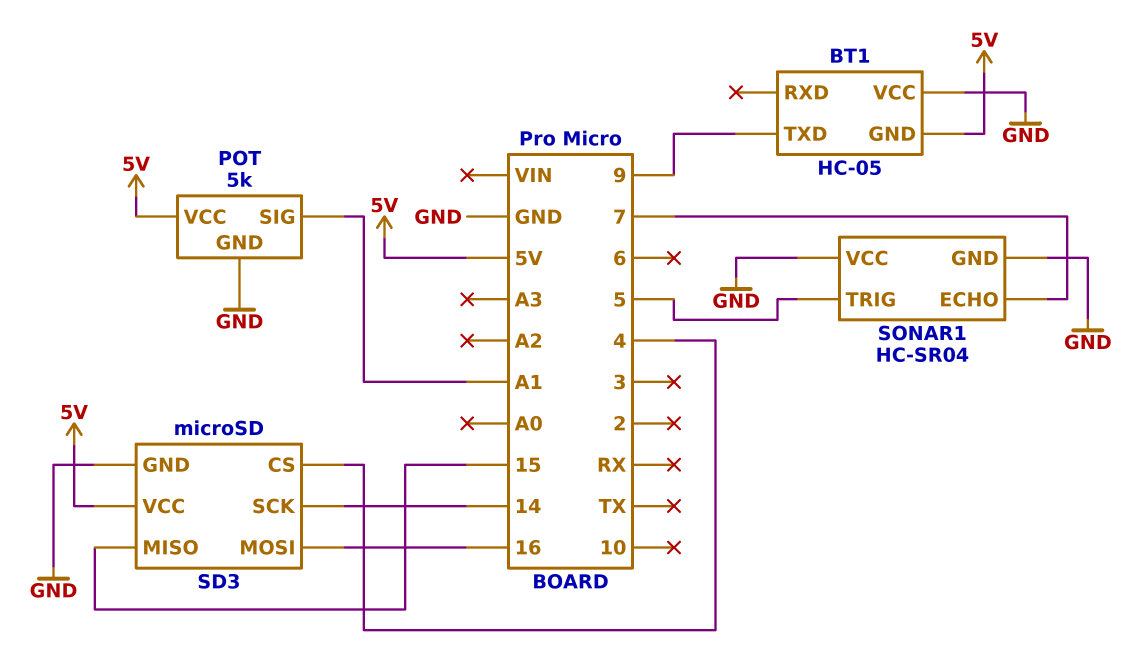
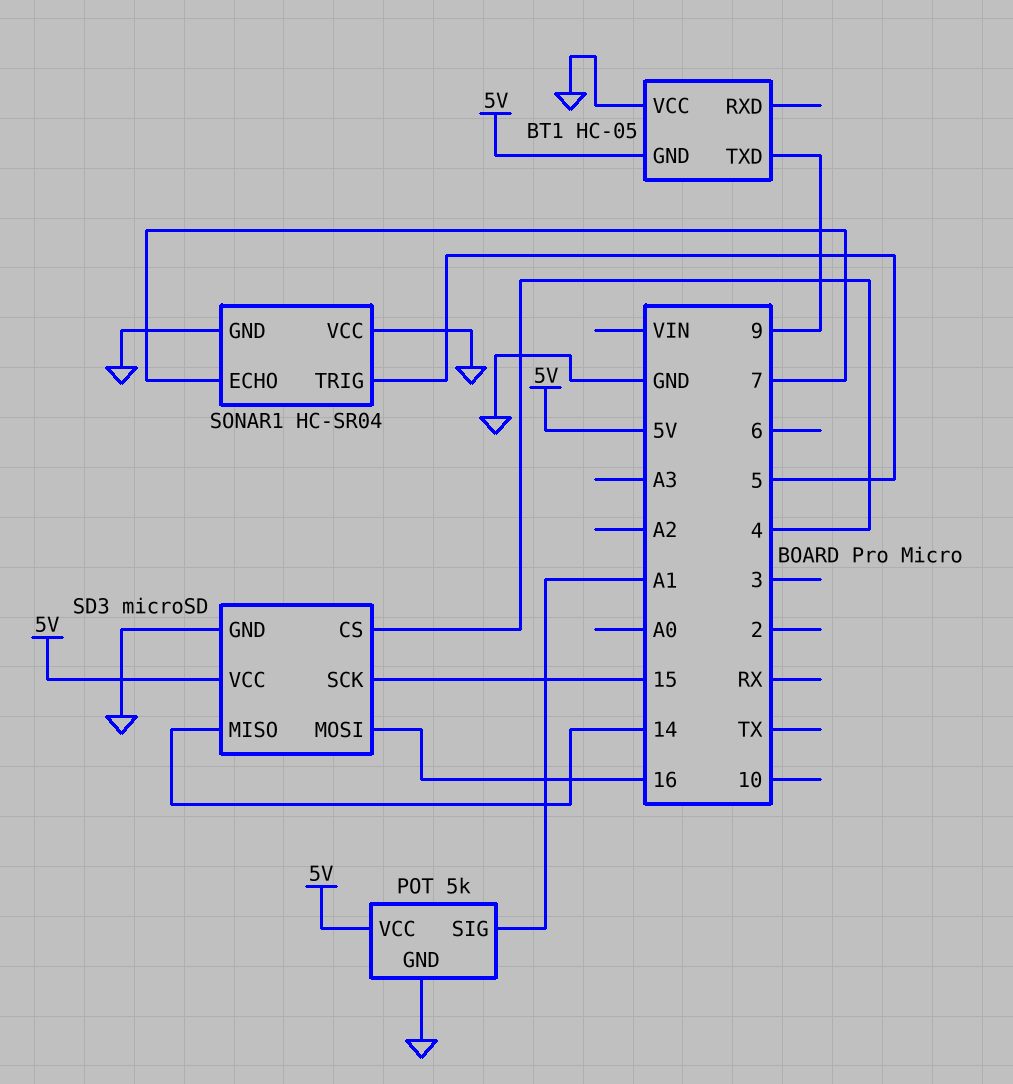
SD3 pin MISO: 15 -> 14
SD3 pin SCK: 14 -> 15

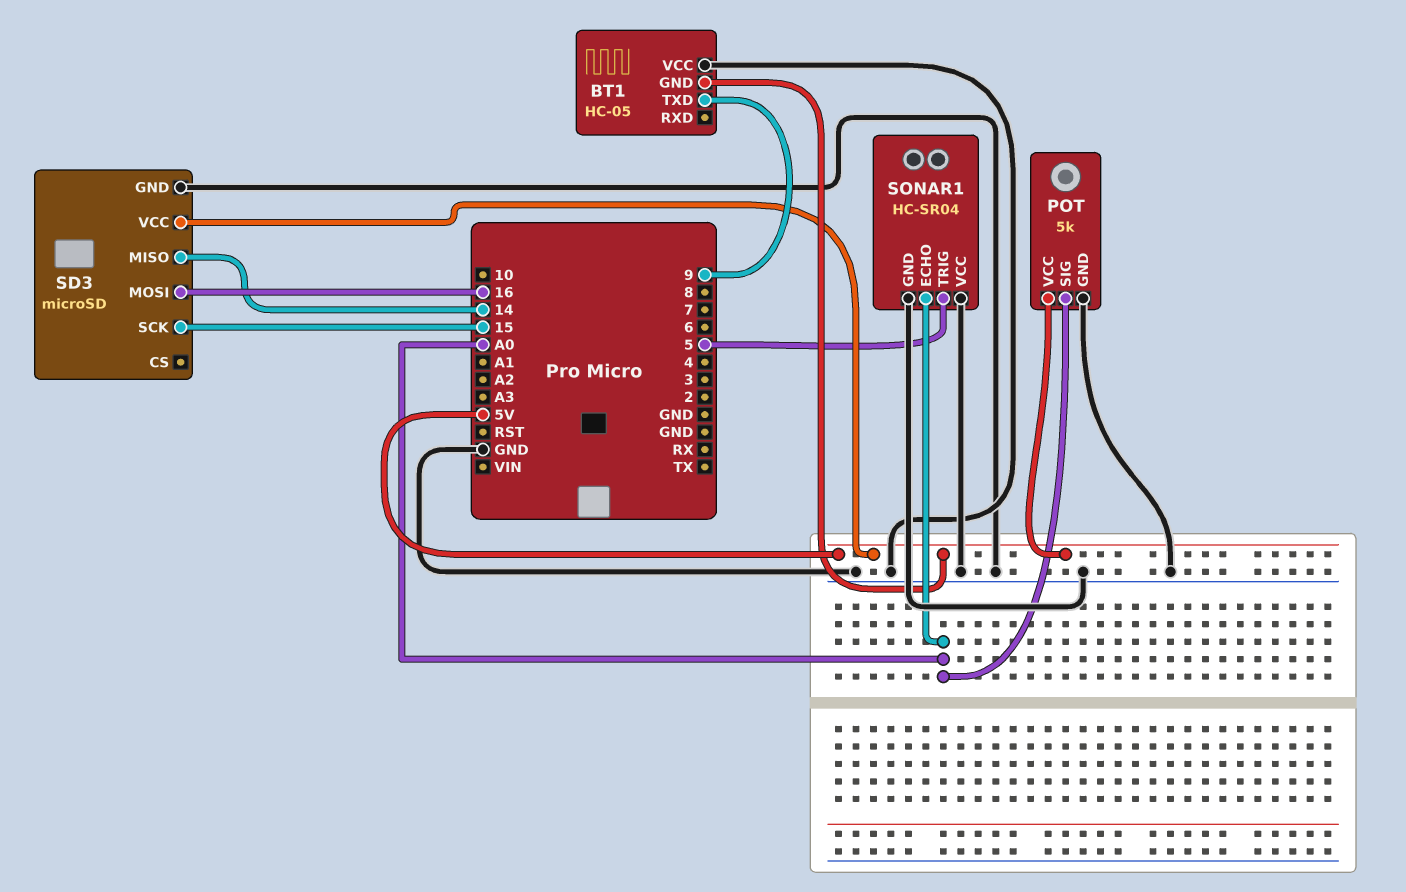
POT pin SIG: A1 -> A0
SD3 pin CS: 4 -> none
SONAR1 pin ECHO: 7 -> A0

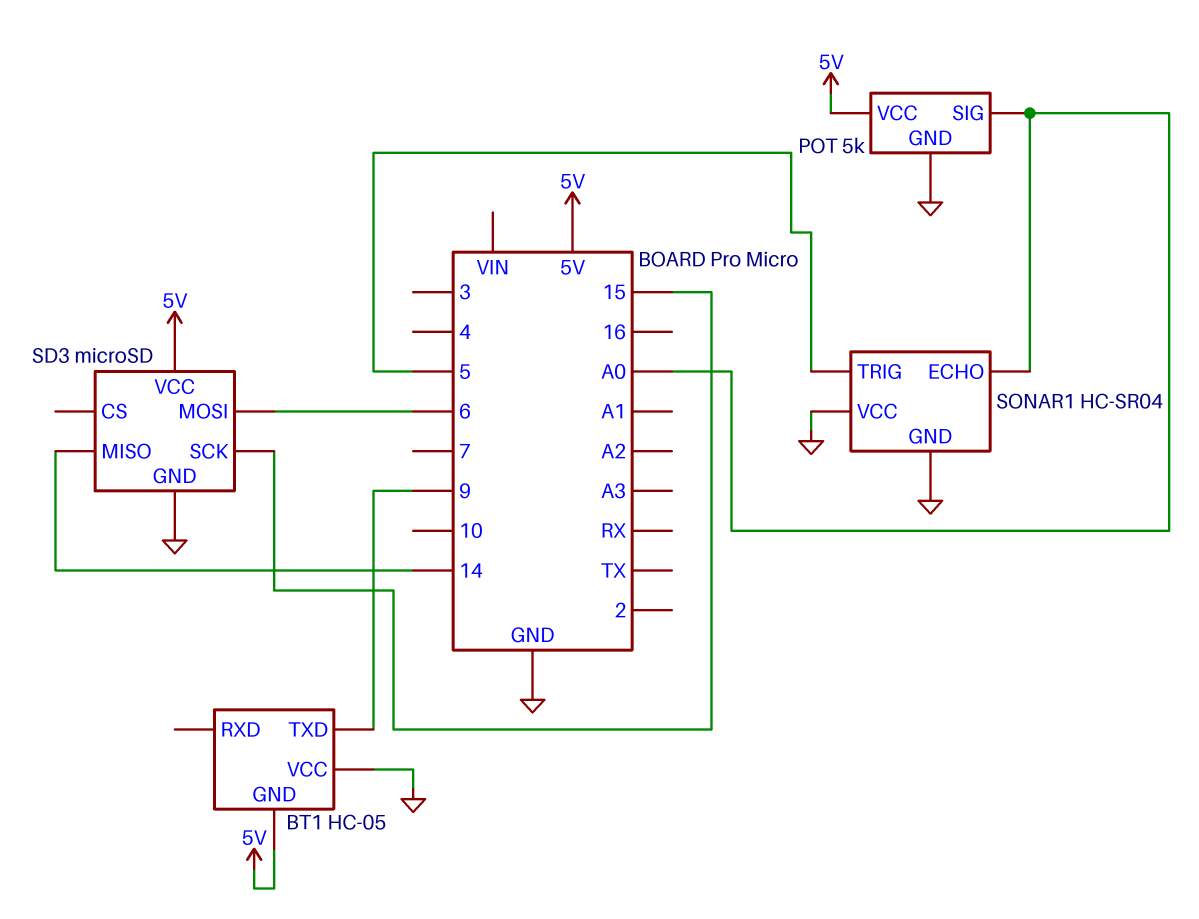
SD3 pin MOSI: 16 -> 6

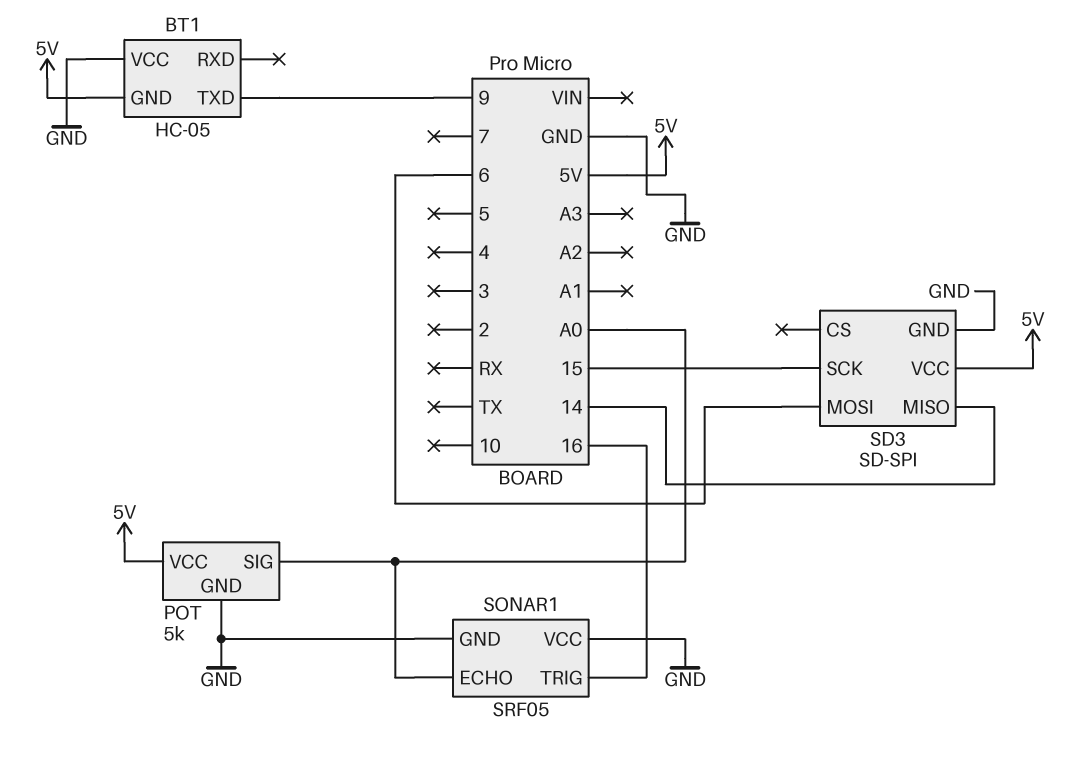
SD3: microSD -> SD-SPI
SONAR1: HC-SR04 -> SRF05
SONAR1 pin TRIG: 5 -> 16

